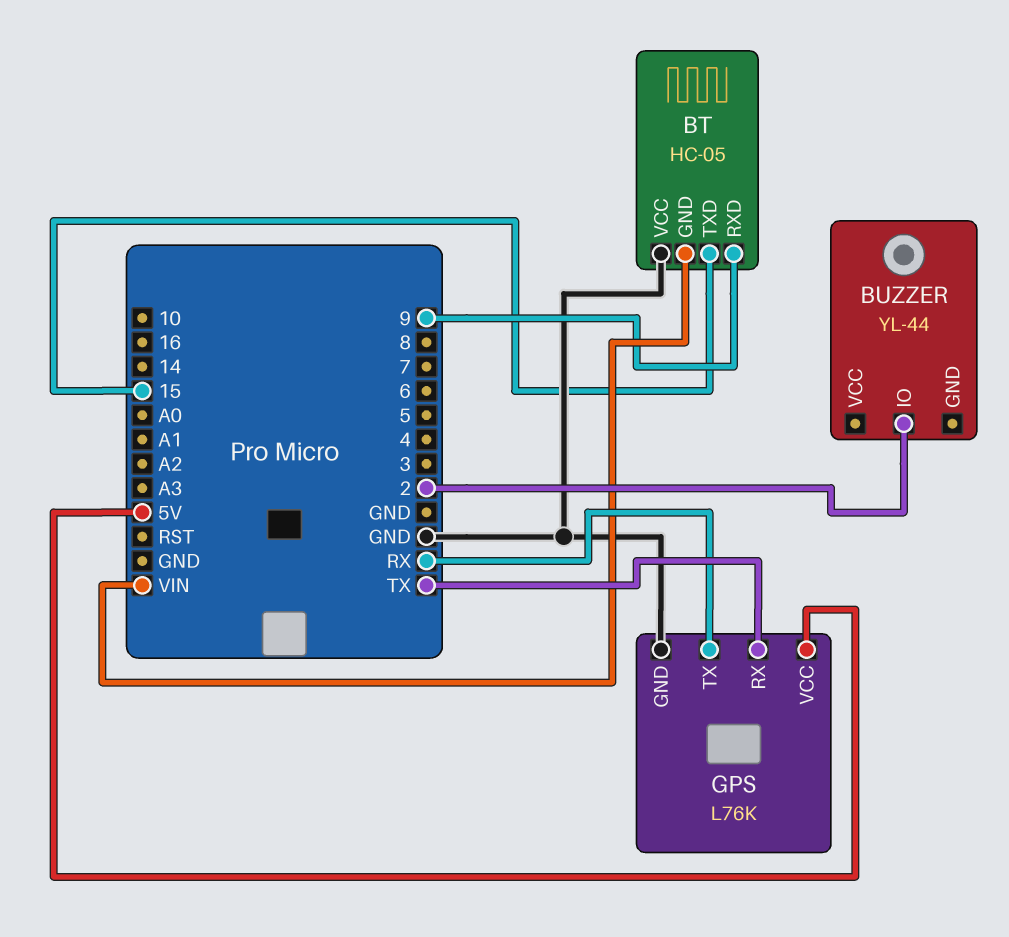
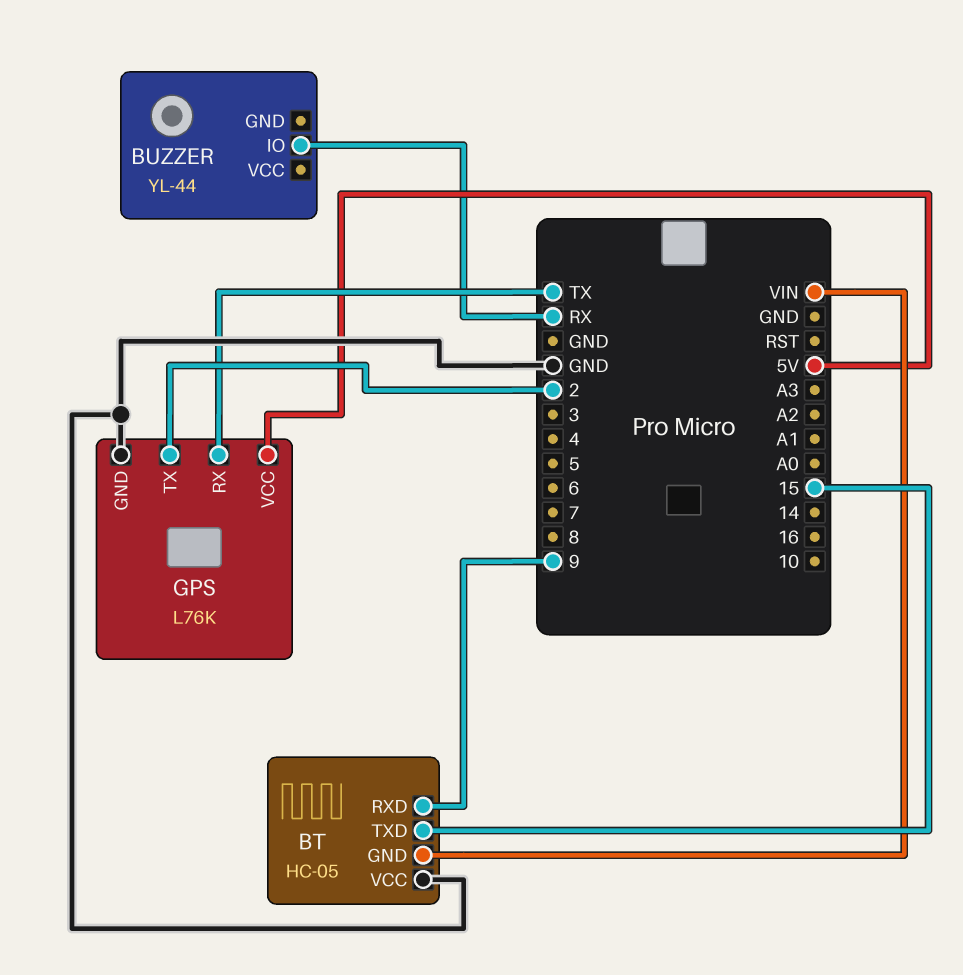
BUZZER pin IO: 2 -> RX
GPS pin TX: RX -> 2

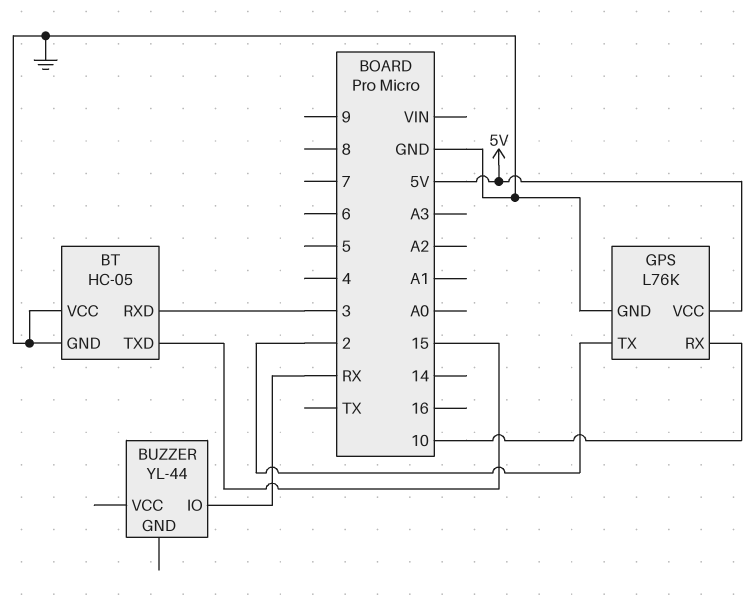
BT pin GND: VIN -> GND
BT pin RXD: 9 -> 3
GPS pin RX: TX -> 10

